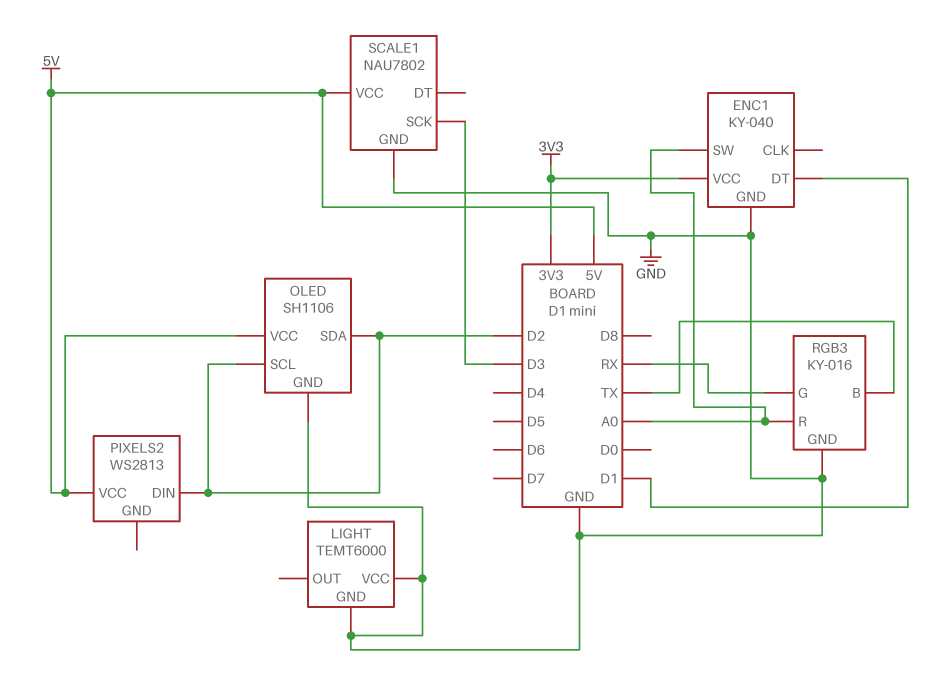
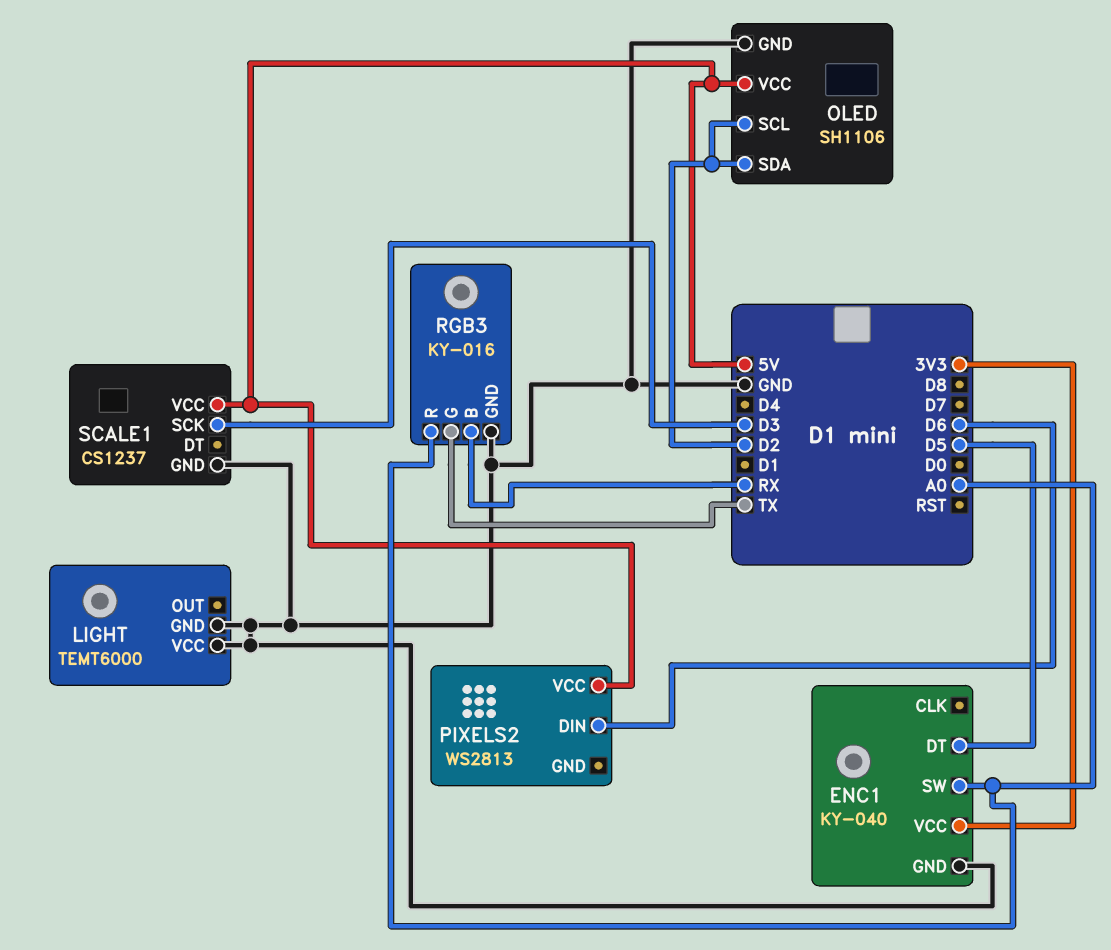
ENC1 pin DT: D1 -> D5
PIXELS2 pin DIN: D2 -> D6
RGB3 pin B: TX -> RX
RGB3 pin G: RX -> TX
SCALE1: NAU7802 -> CS1237

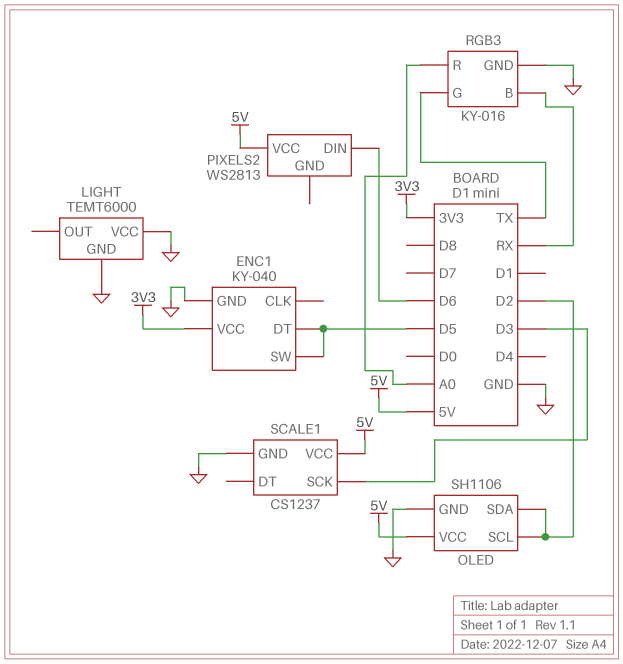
ENC1 pin SW: A0 -> D5

